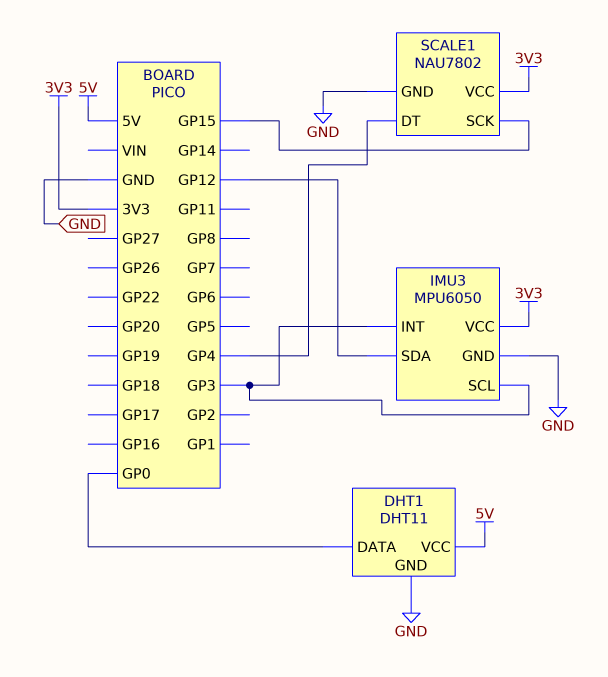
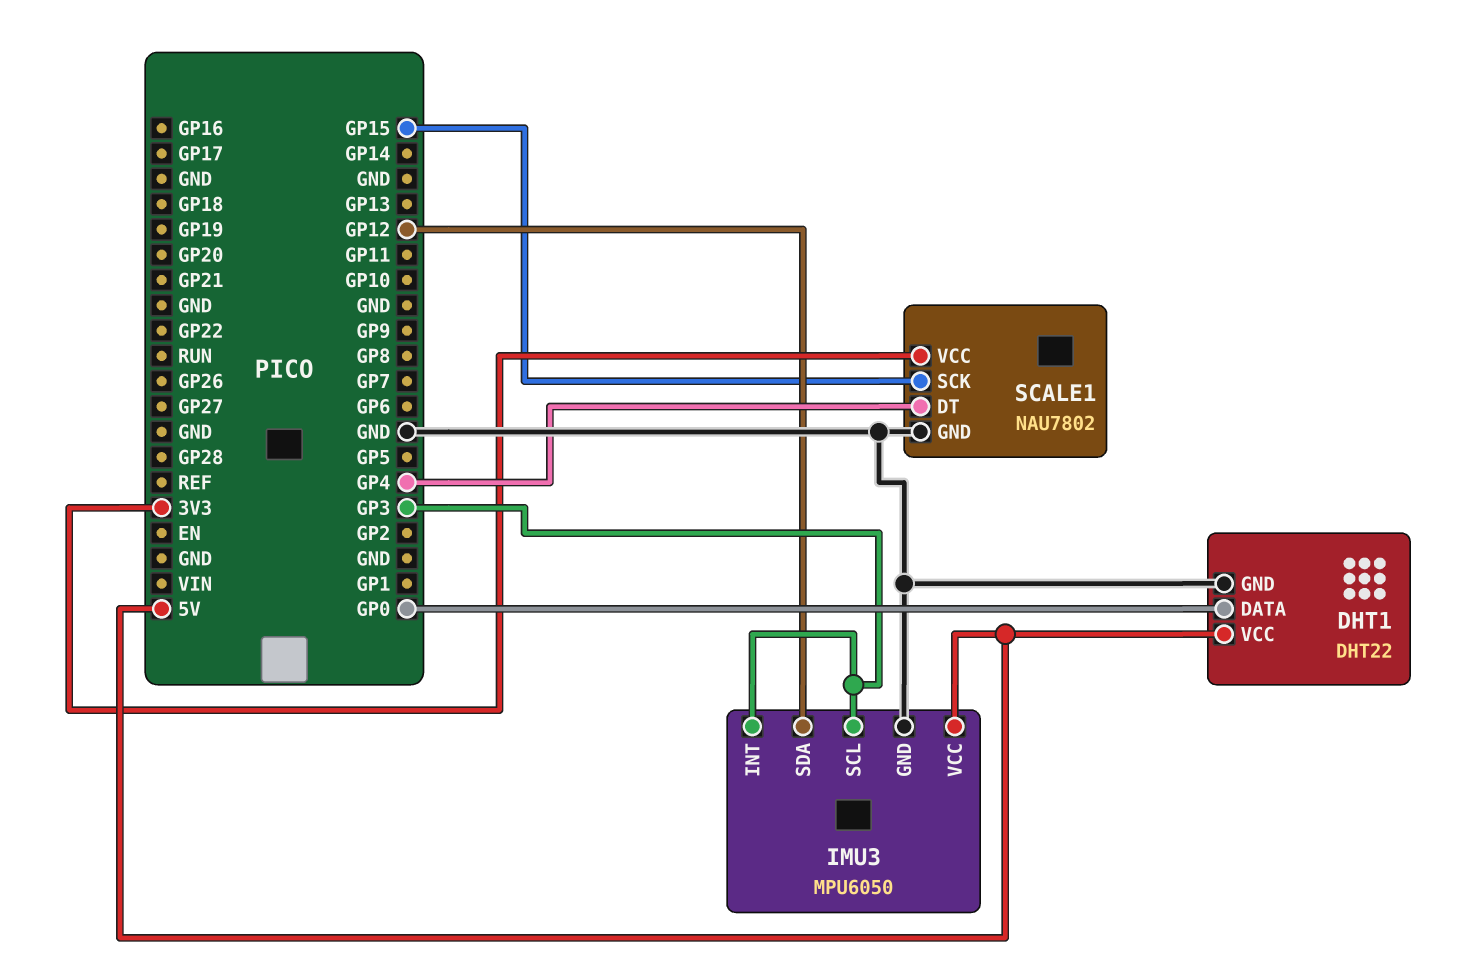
DHT1: DHT11 -> DHT22
IMU3 pin VCC: 3V3 -> 5V

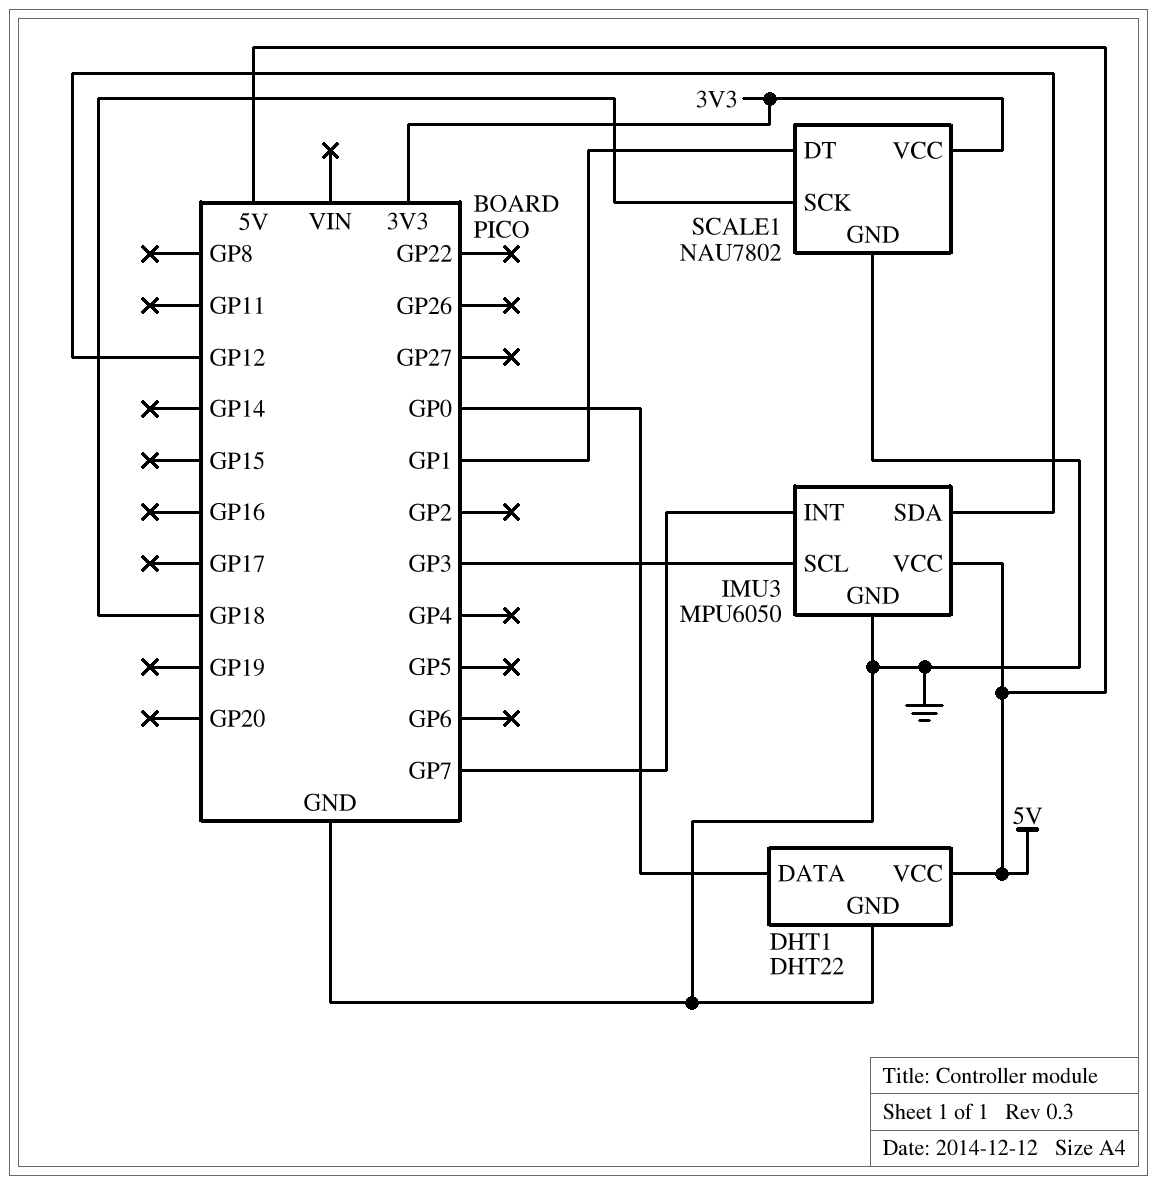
IMU3 pin INT: GP3 -> GP7
SCALE1 pin DT: GP4 -> GP1
SCALE1 pin SCK: GP15 -> GP18

